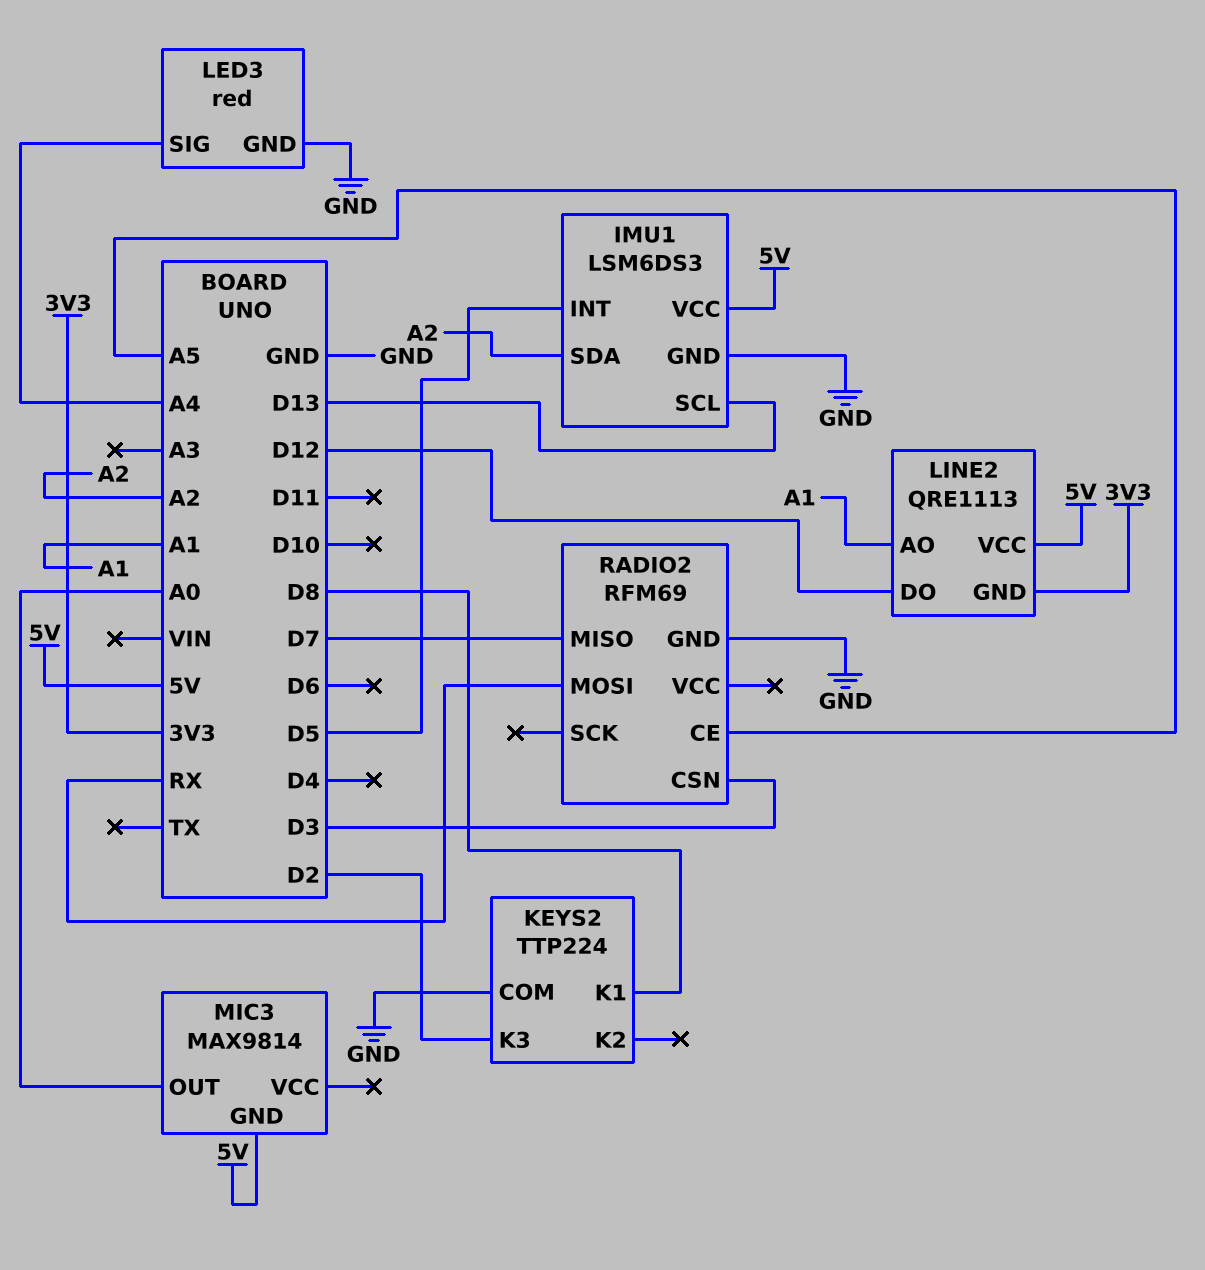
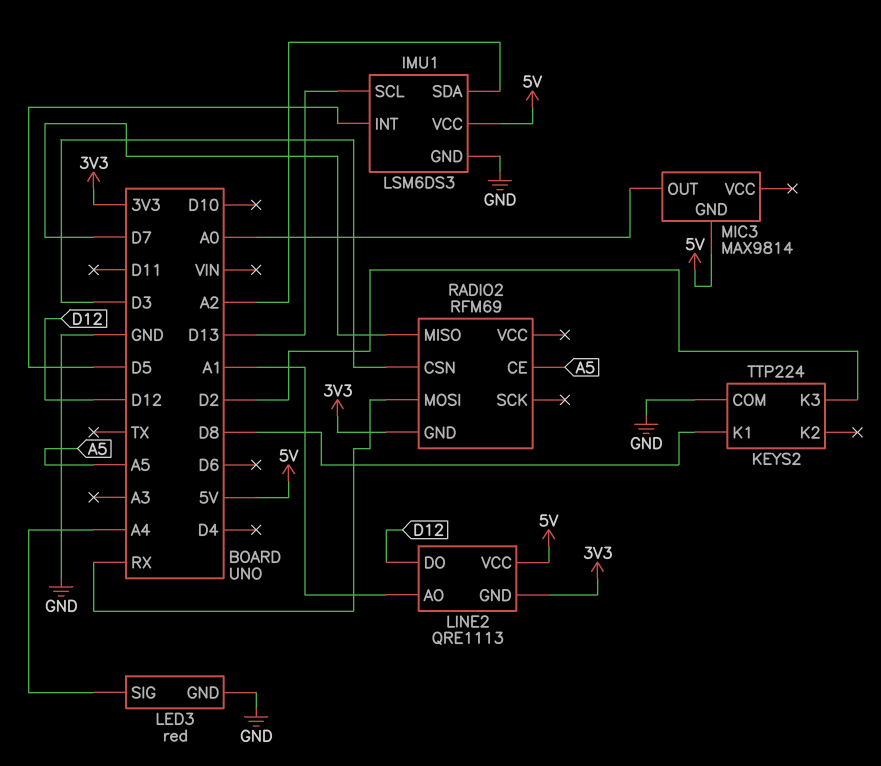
RADIO2 pin GND: GND -> 3V3

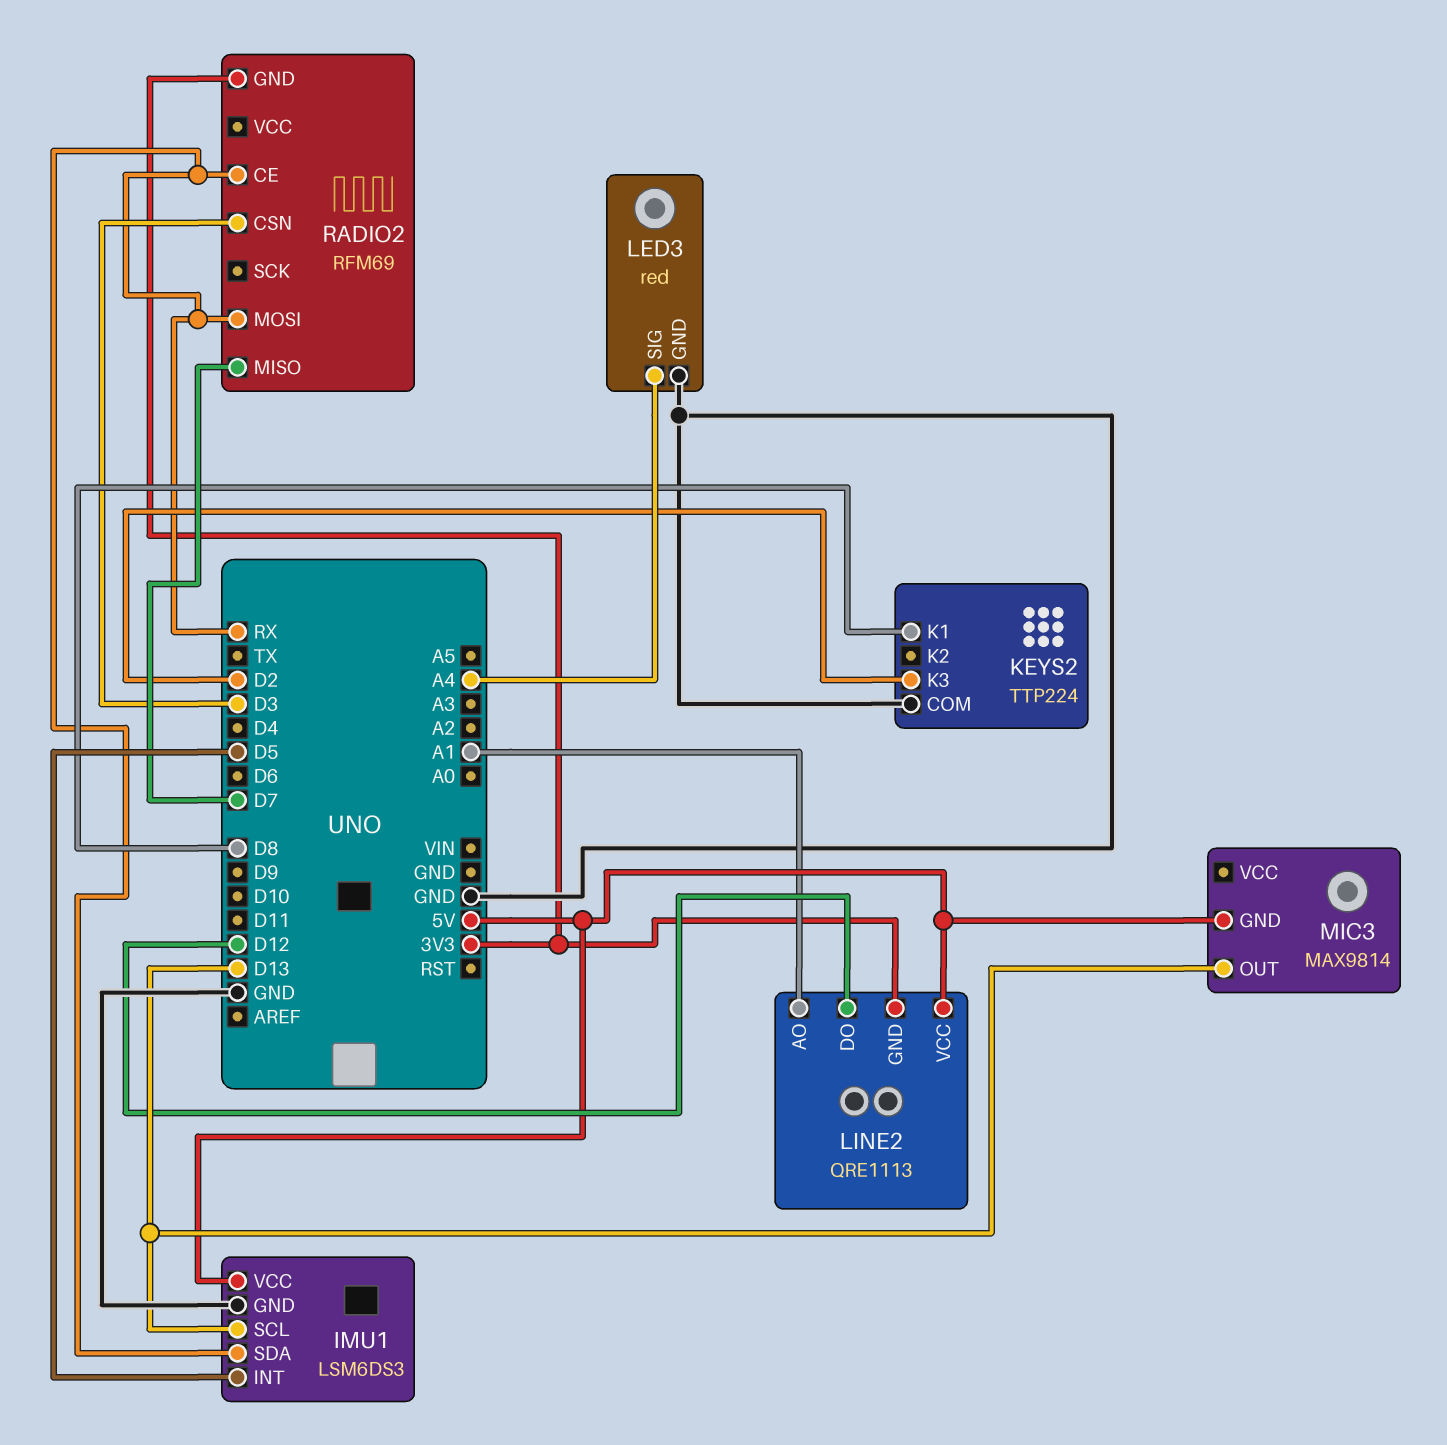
IMU1 pin SDA: A2 -> RX
MIC3 pin OUT: A0 -> D13
RADIO2 pin CE: A5 -> RX

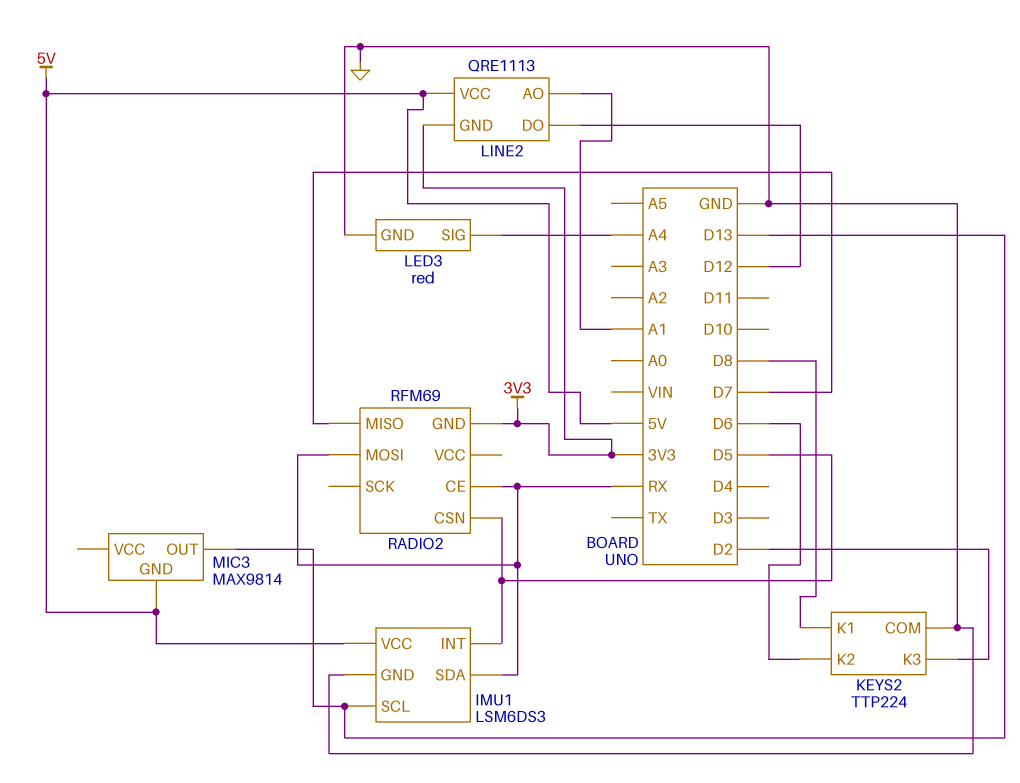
KEYS2 pin K2: none -> D6
RADIO2 pin CSN: D3 -> D5

